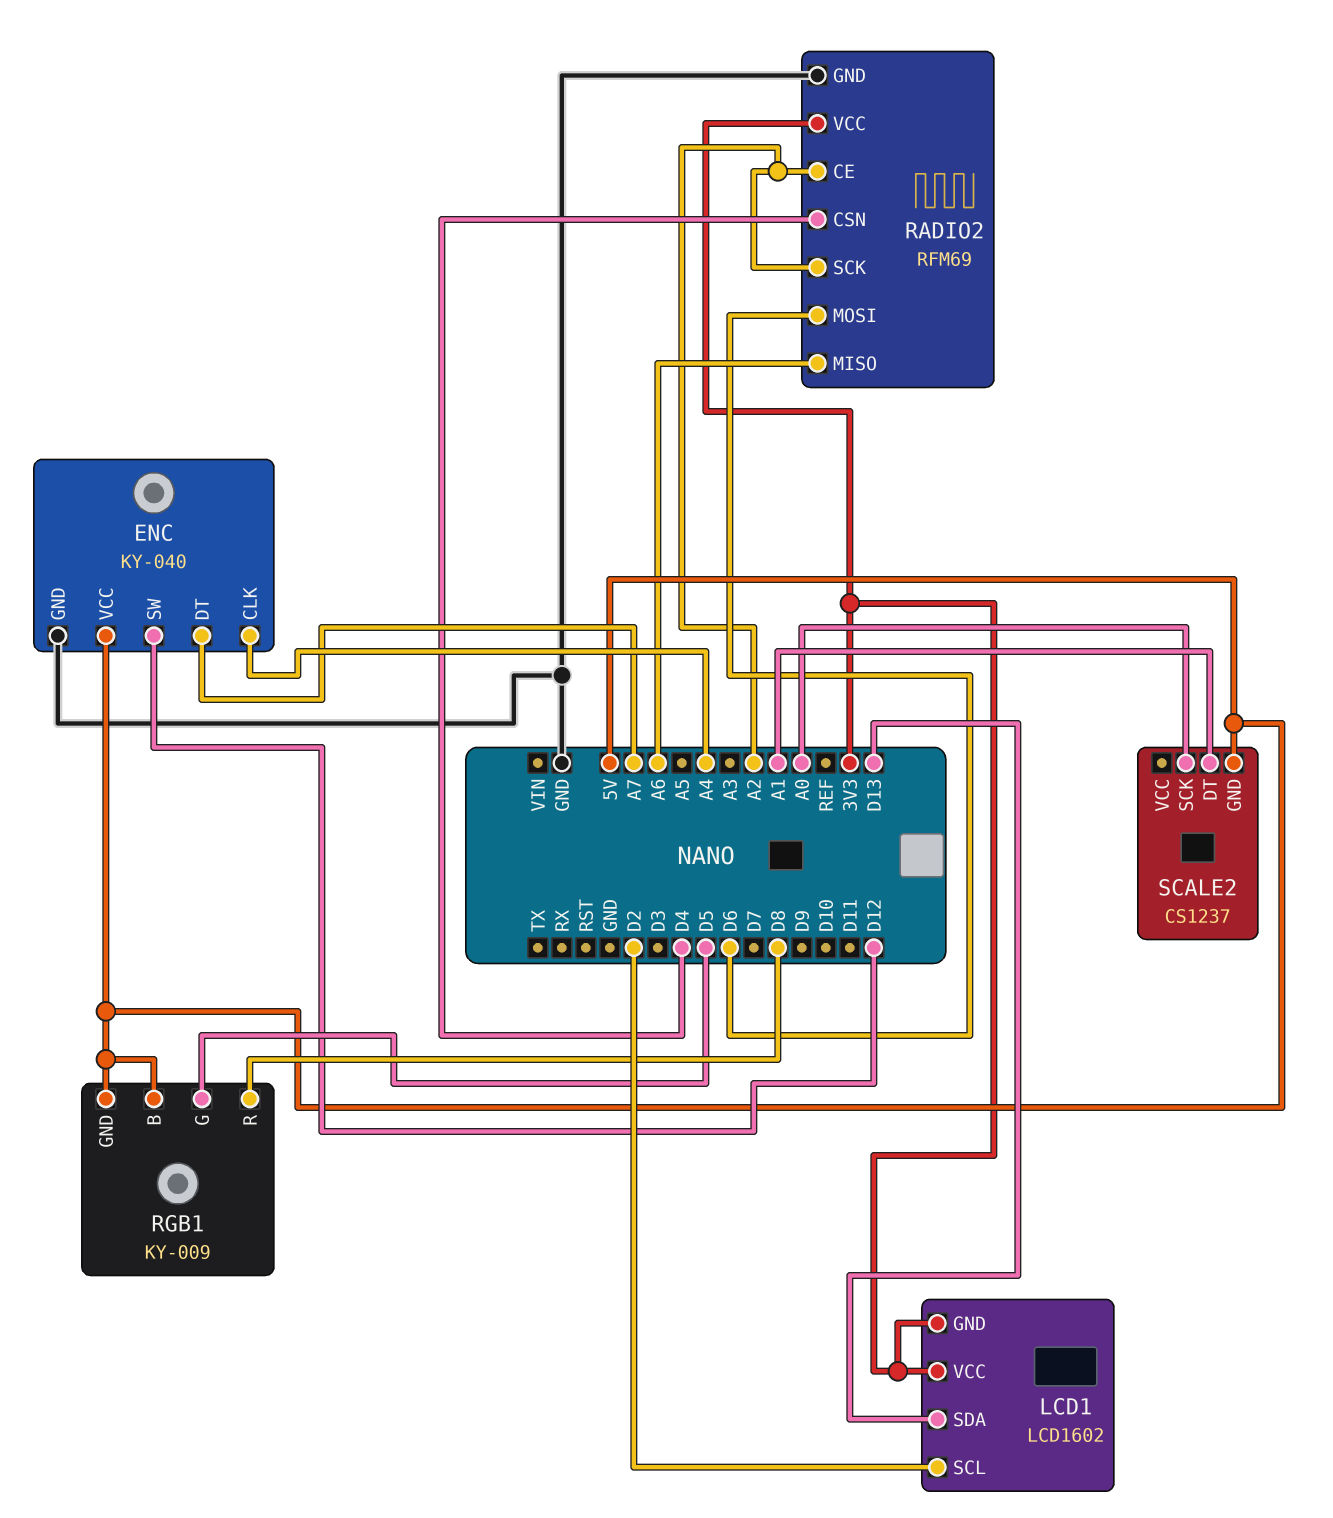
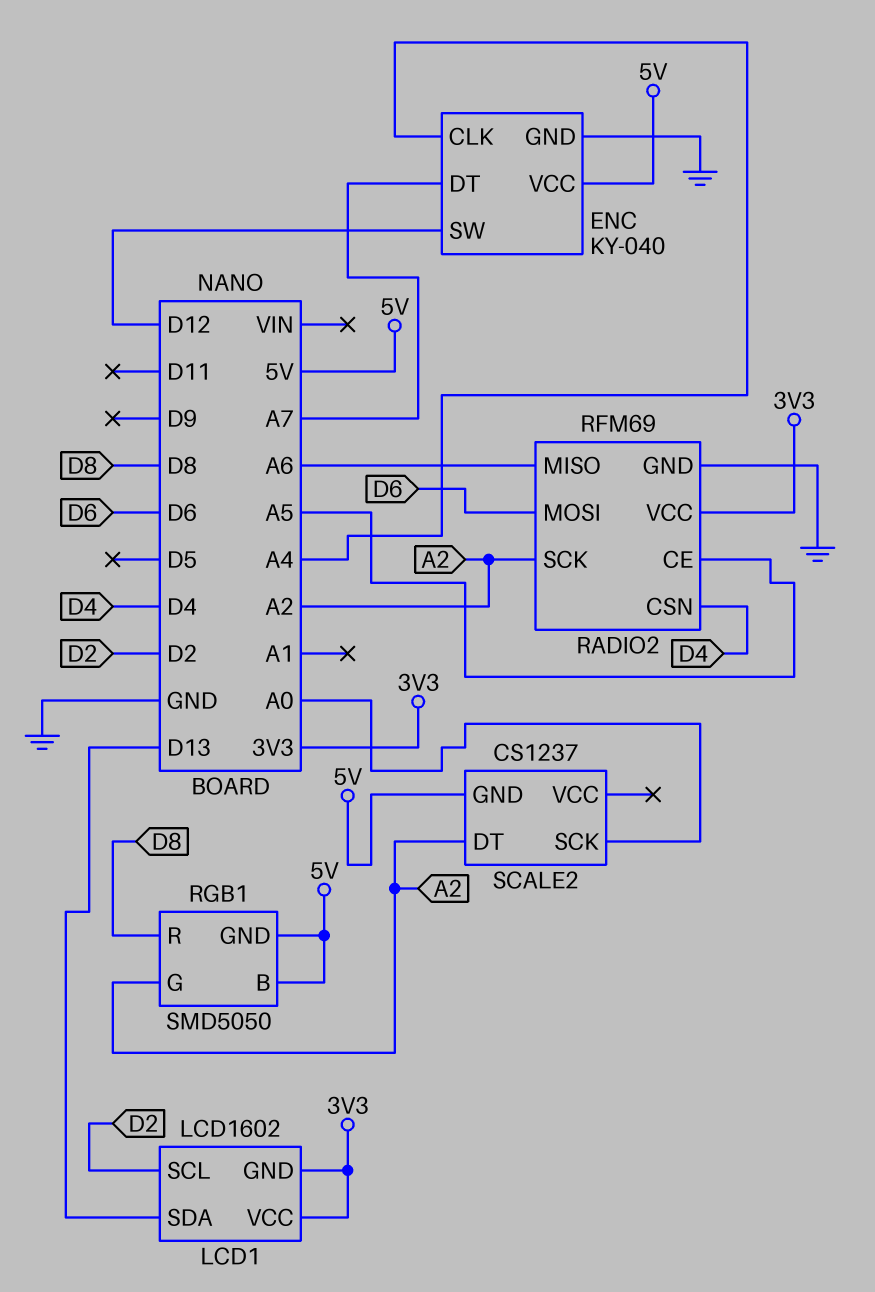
RADIO2 pin CE: A2 -> A5
RGB1: KY-009 -> SMD5050
RGB1 pin G: D5 -> A2
SCALE2 pin DT: A1 -> A2

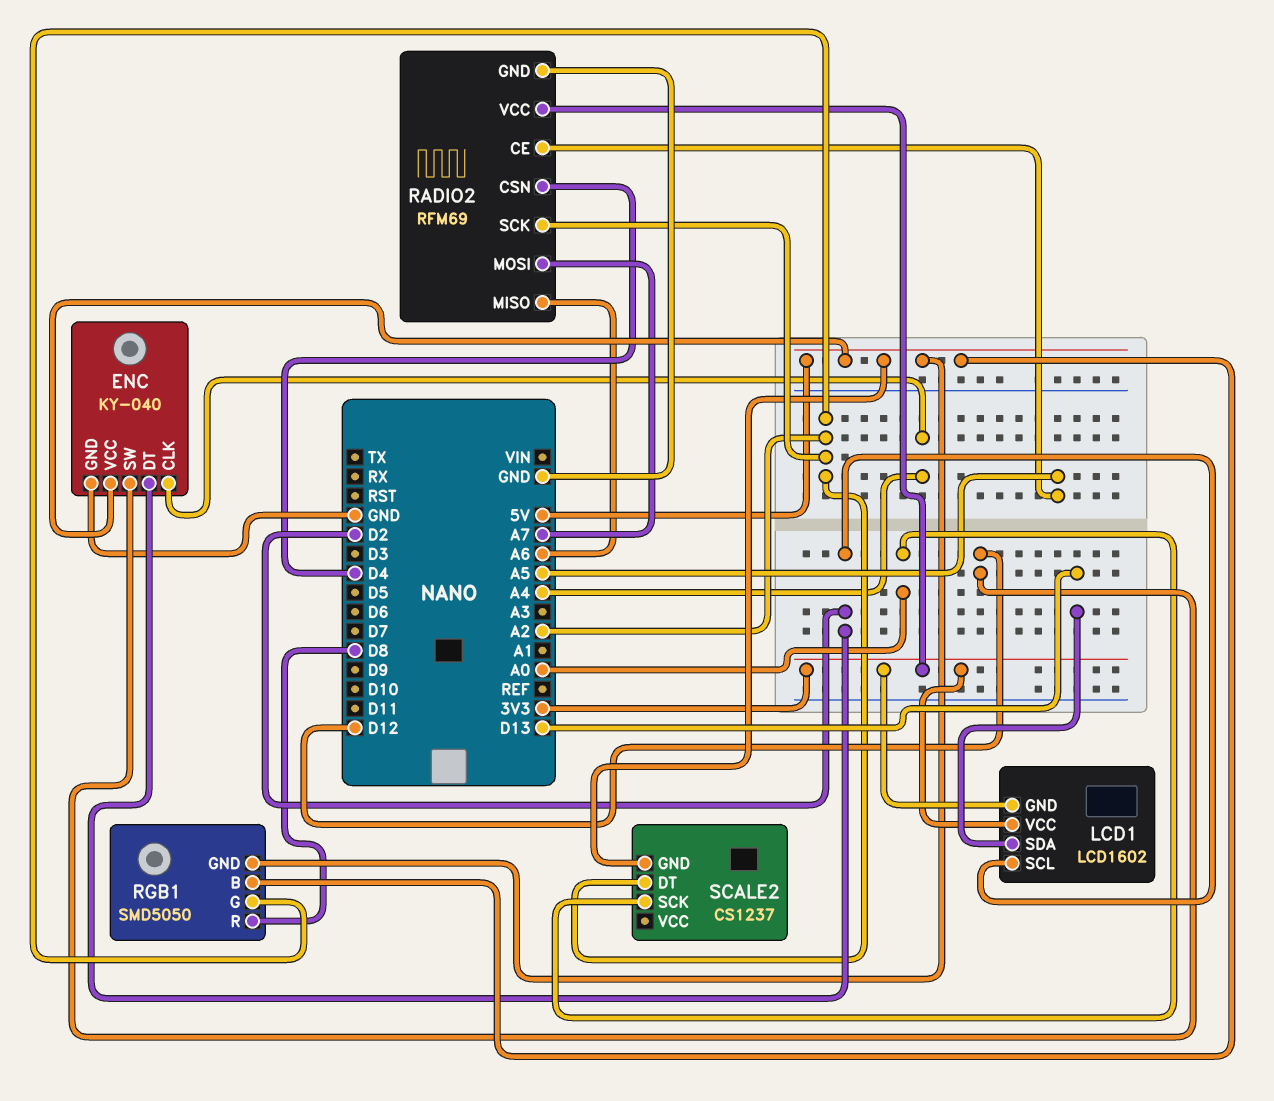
ENC pin DT: A7 -> D2
RADIO2 pin MOSI: D6 -> A7

